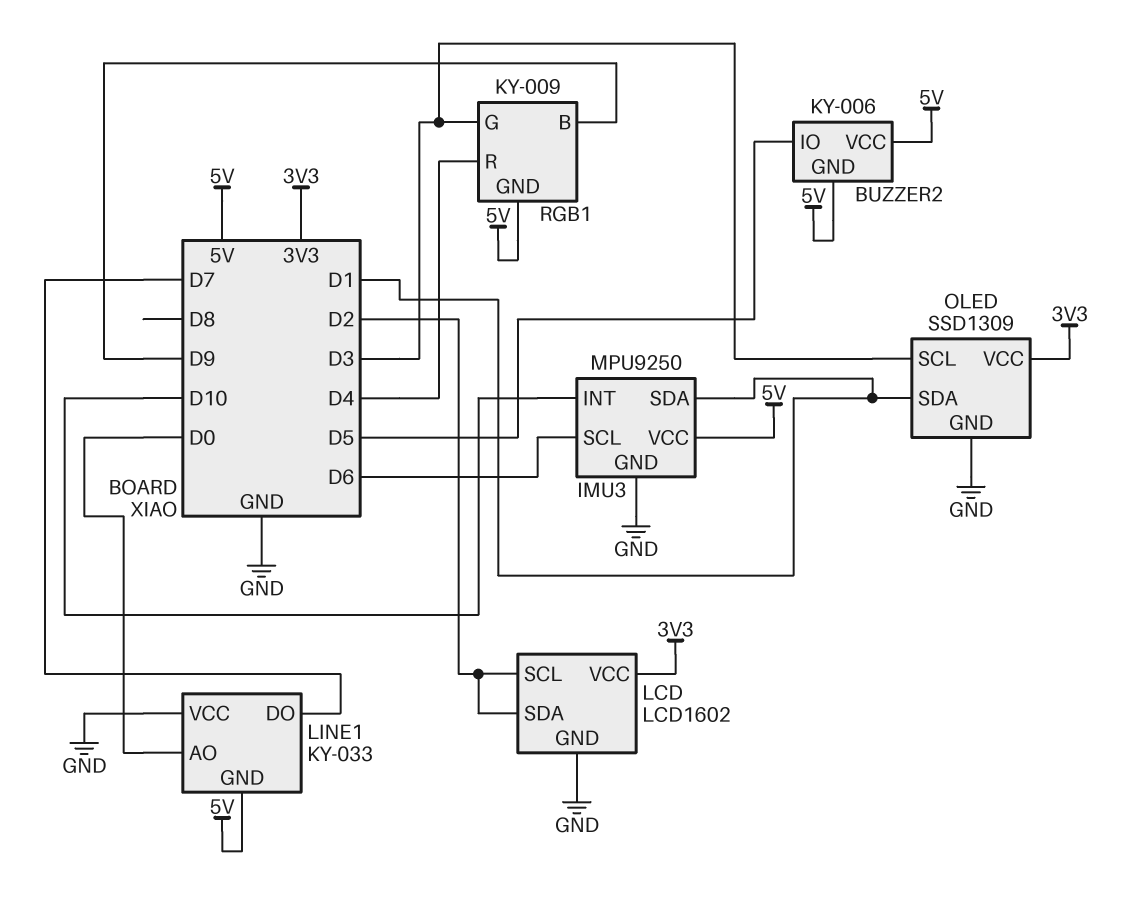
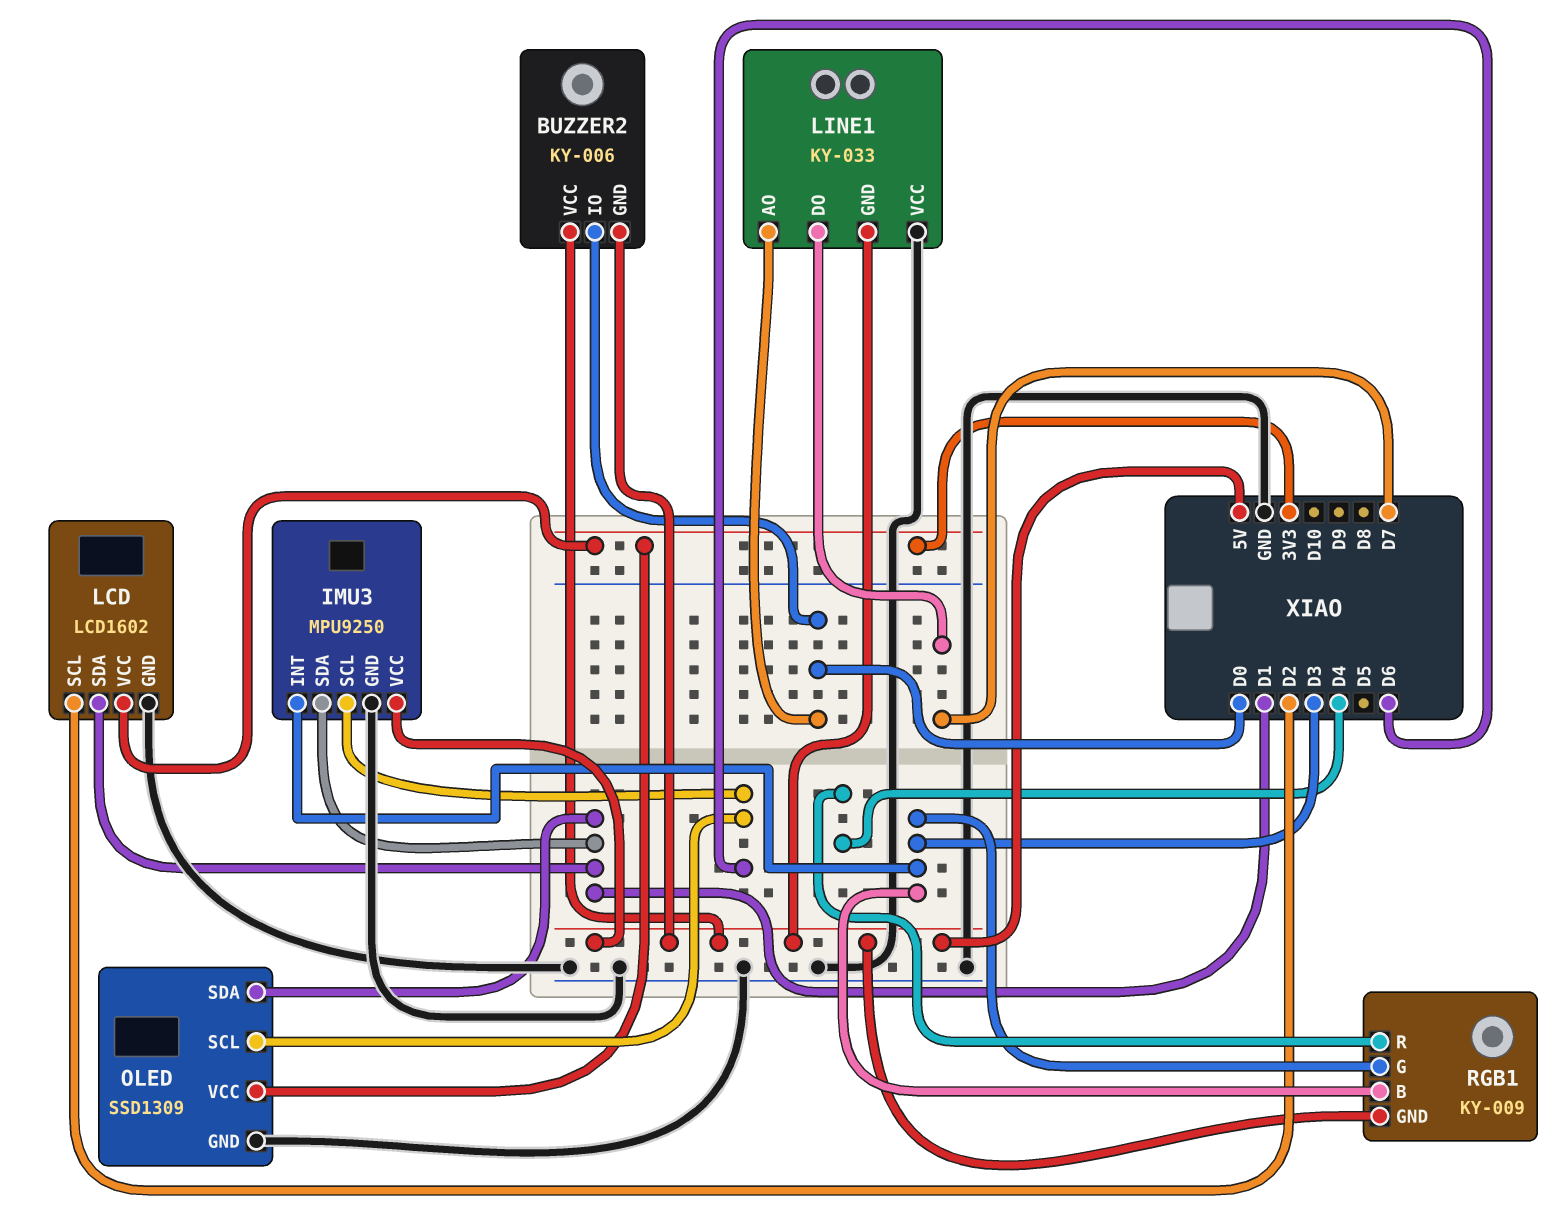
BUZZER2 pin IO: D5 -> D0
IMU3 pin INT: D10 -> D3
LCD pin SDA: D2 -> D1
OLED pin SCL: D3 -> D6
RGB1 pin B: D9 -> D3

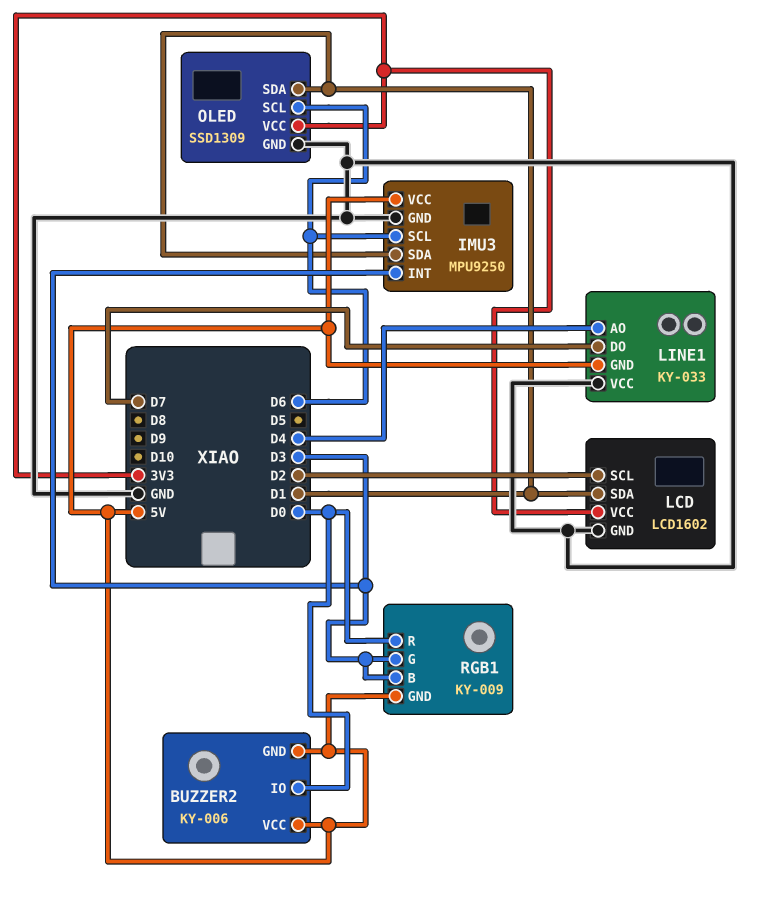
LINE1 pin AO: D0 -> D4
RGB1 pin R: D4 -> D0

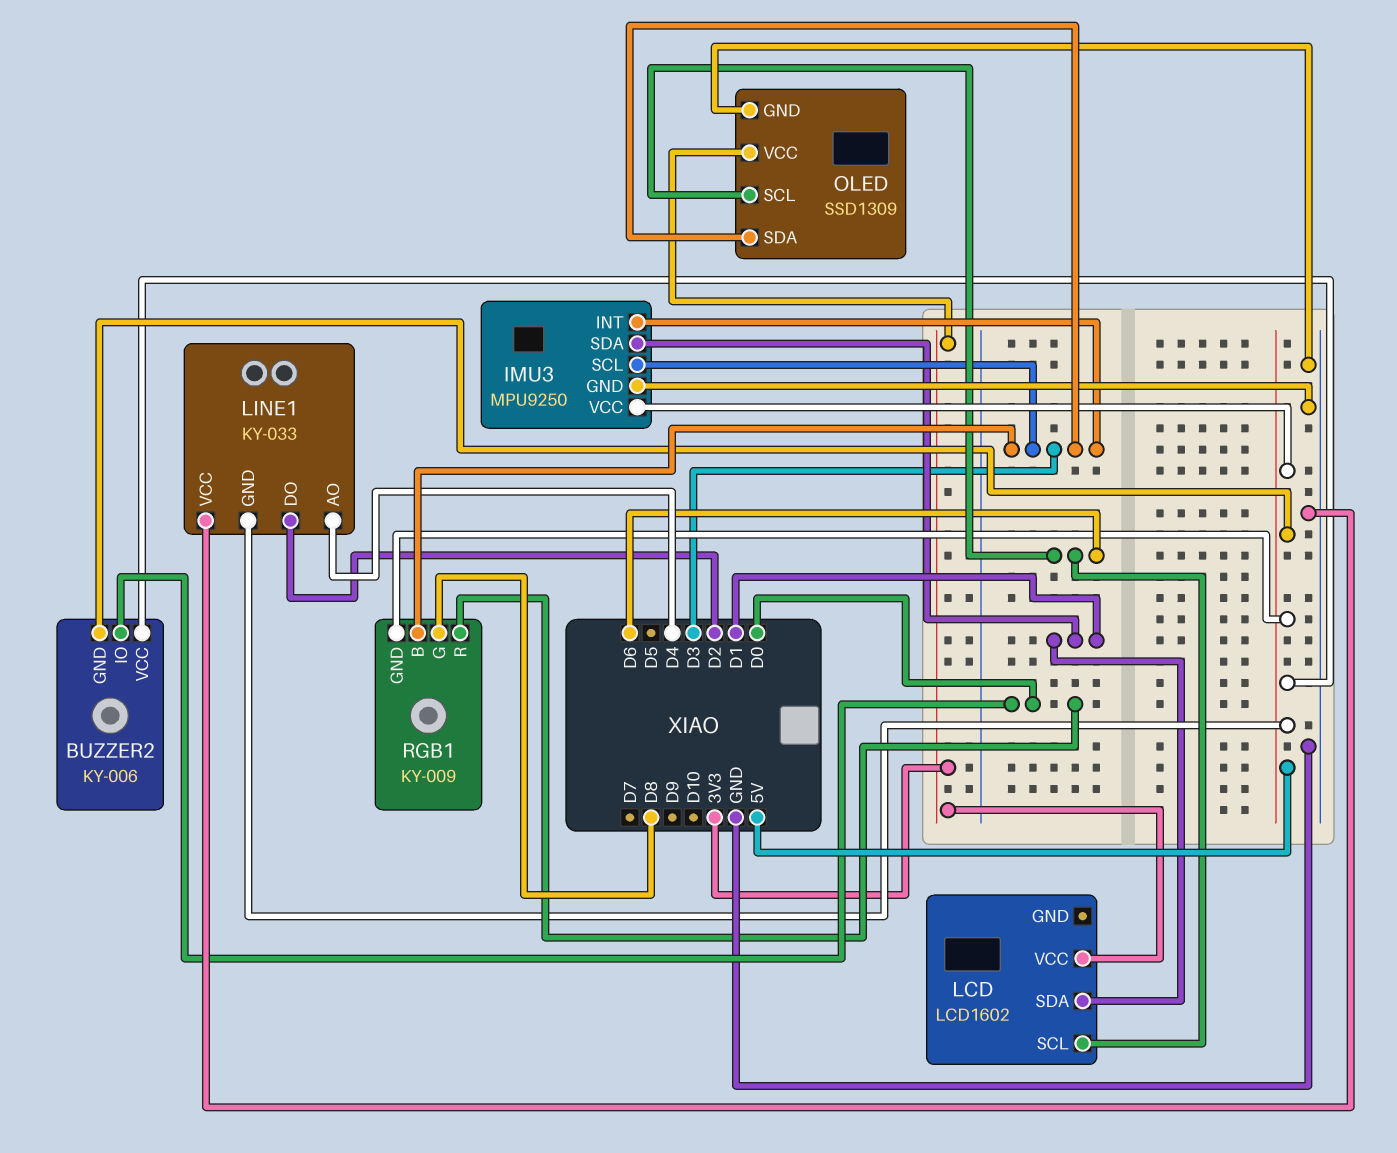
IMU3 pin SCL: D6 -> D3
LCD pin GND: GND -> none
LCD pin SCL: D2 -> D6
LINE1 pin DO: D7 -> D2
OLED pin SDA: D1 -> D3
RGB1 pin G: D3 -> D8

